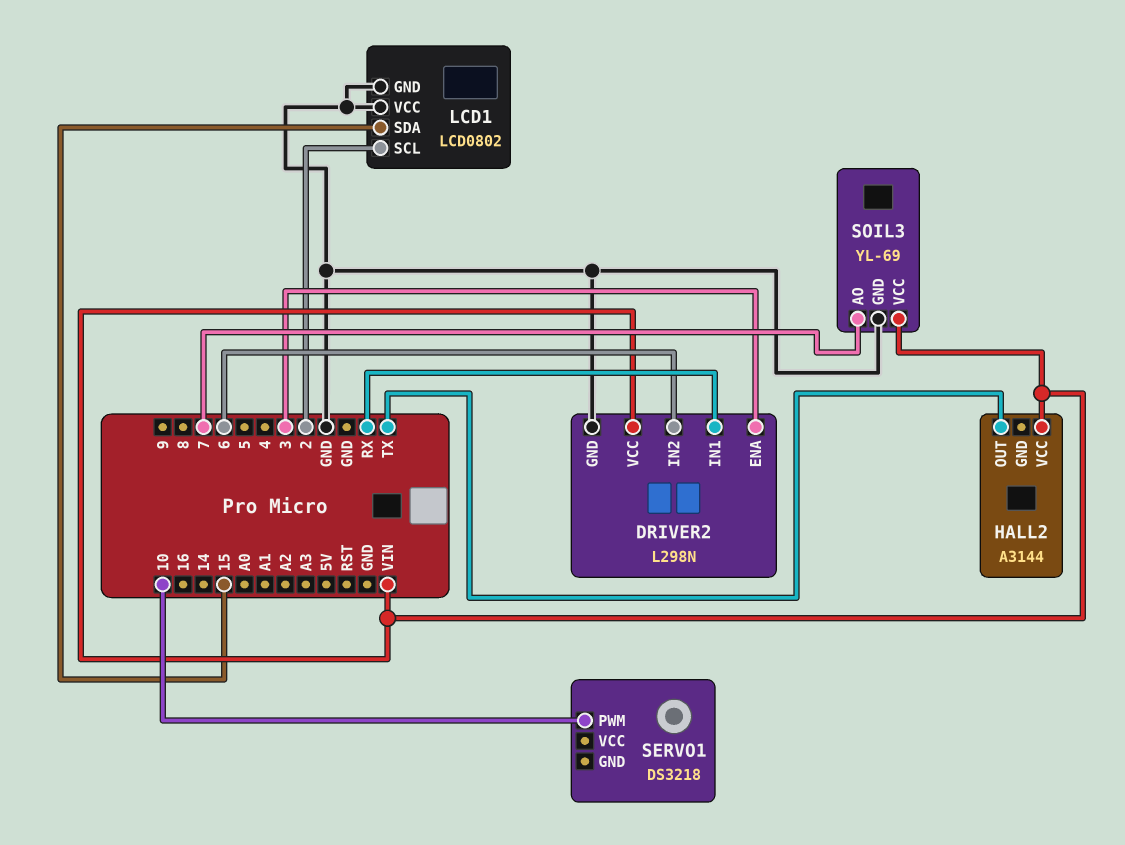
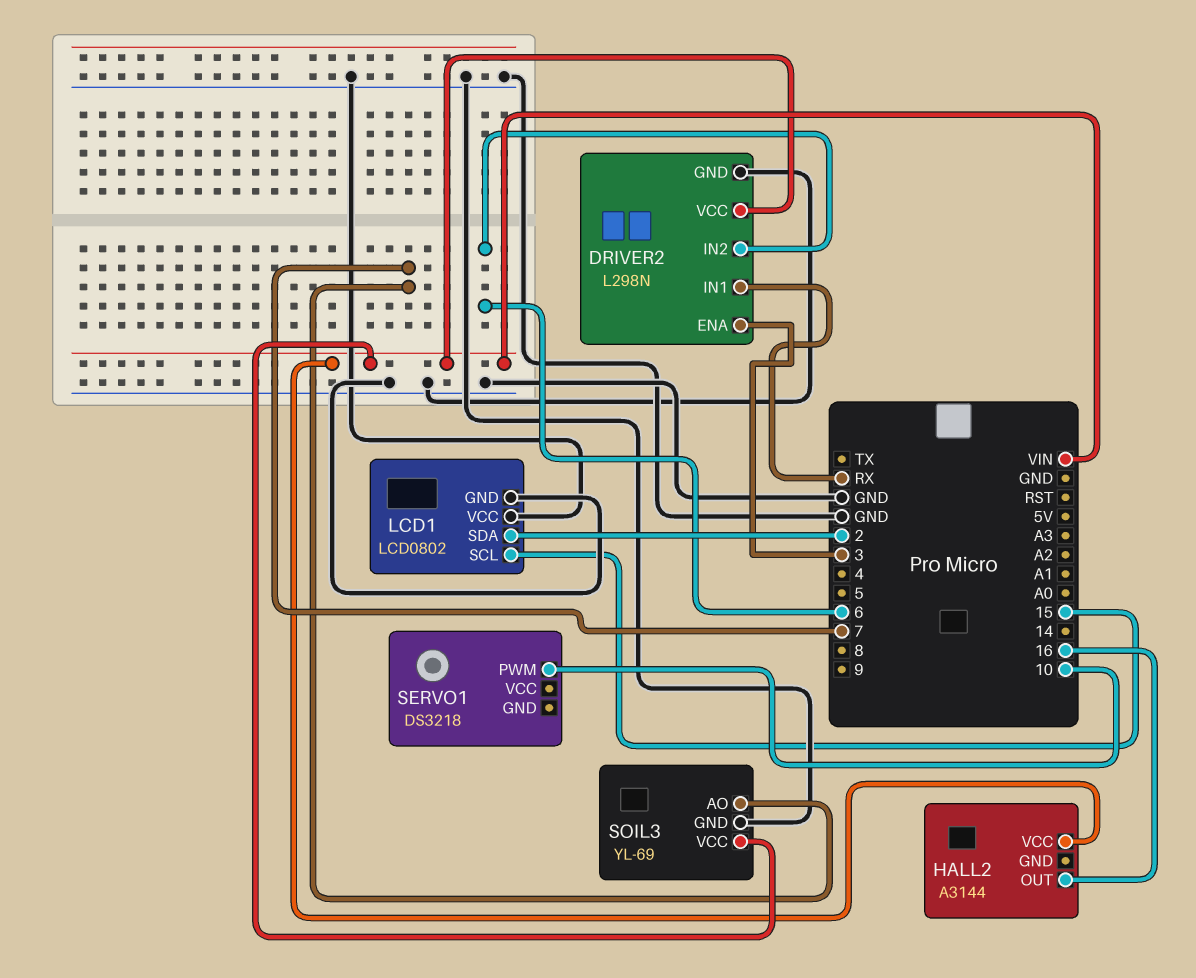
HALL2 pin OUT: TX -> 16
LCD1 pin SCL: 2 -> 15
LCD1 pin SDA: 15 -> 2

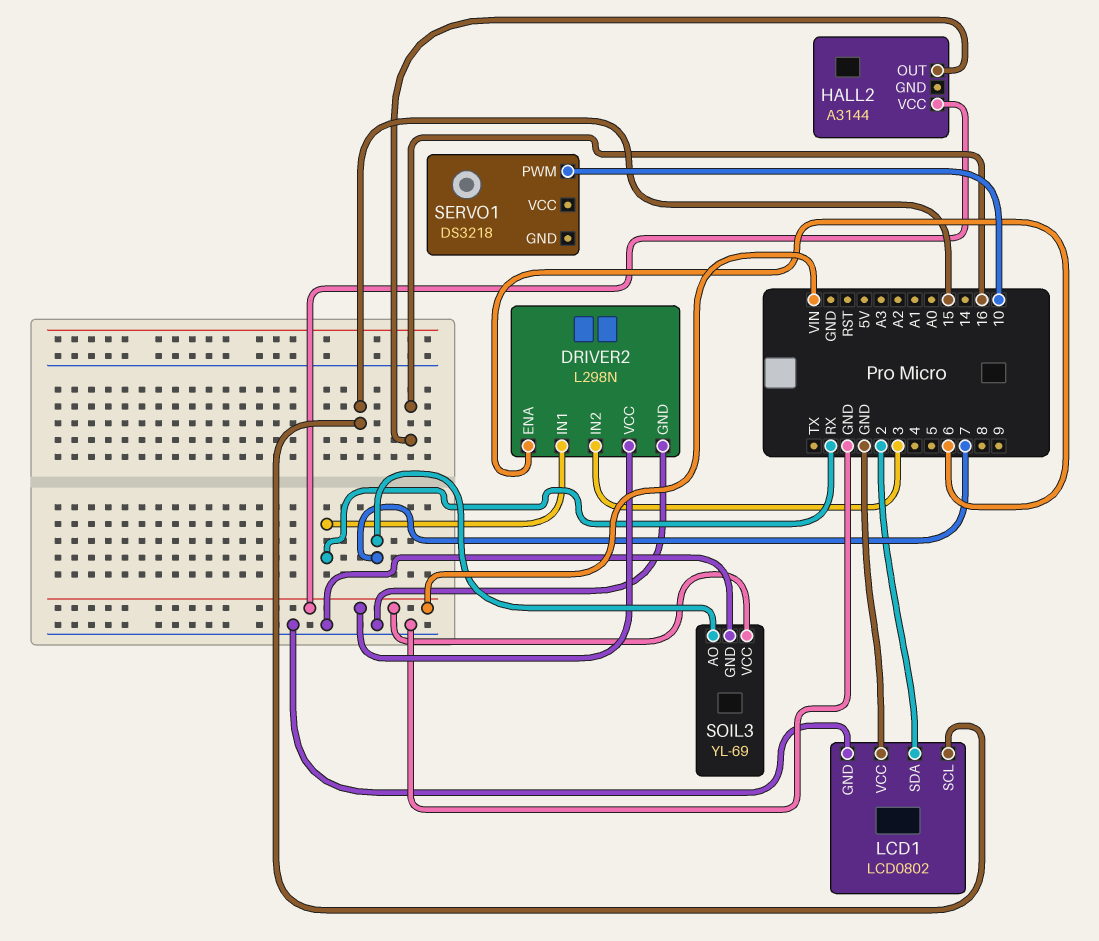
DRIVER2 pin ENA: 3 -> 6
DRIVER2 pin IN2: 6 -> 3

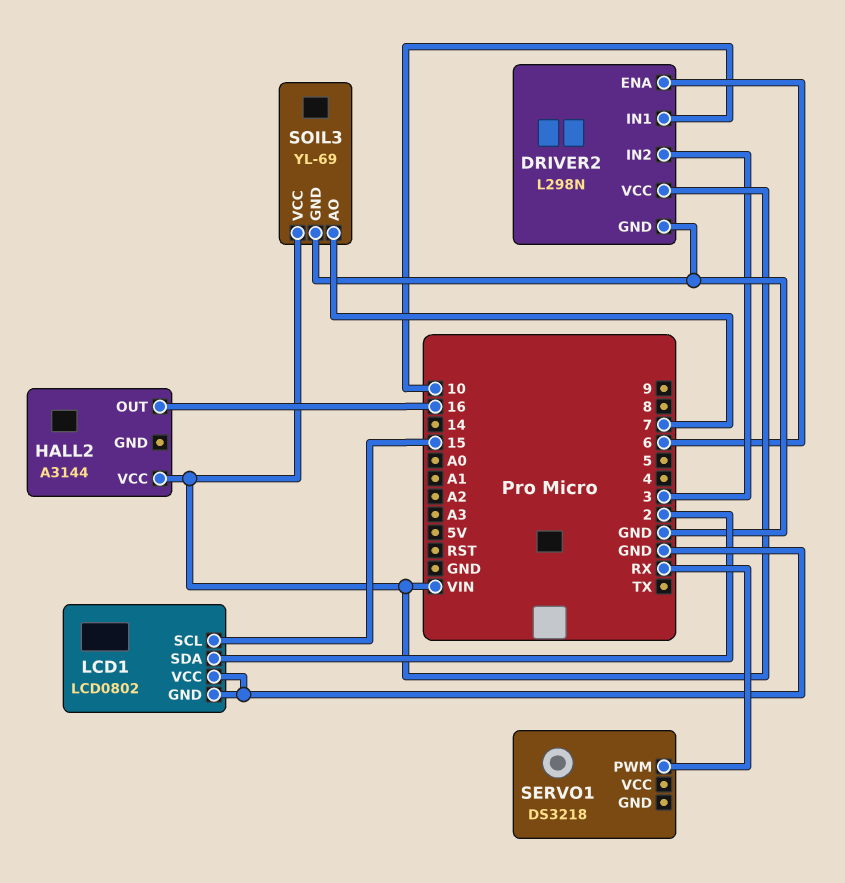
DRIVER2 pin IN1: RX -> 10
SERVO1 pin PWM: 10 -> RX

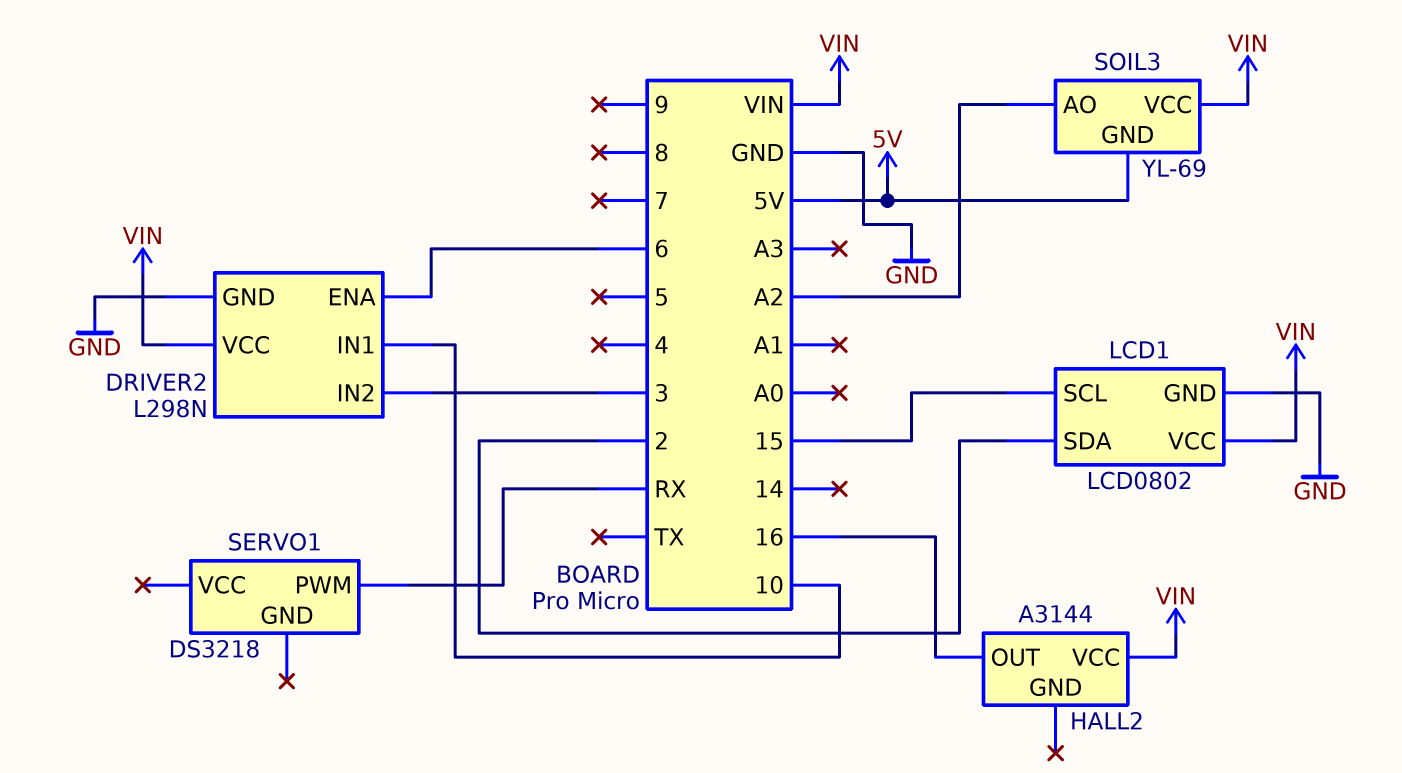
LCD1 pin VCC: GND -> VIN
SOIL3 pin AO: 7 -> A2
SOIL3 pin GND: GND -> 5V

